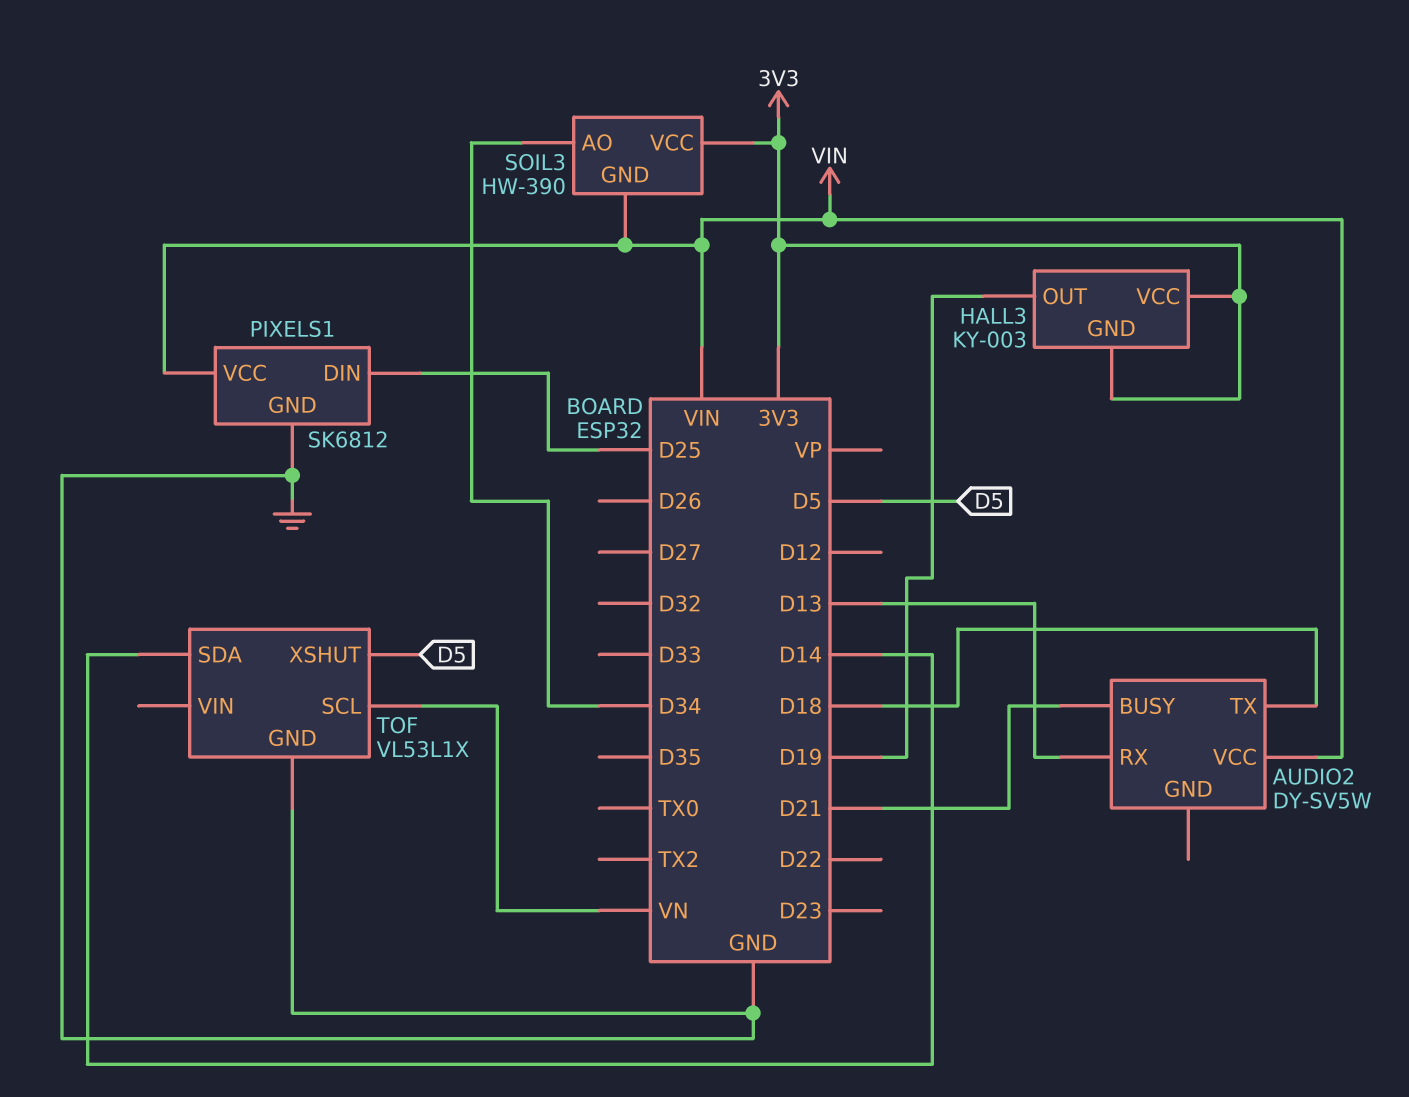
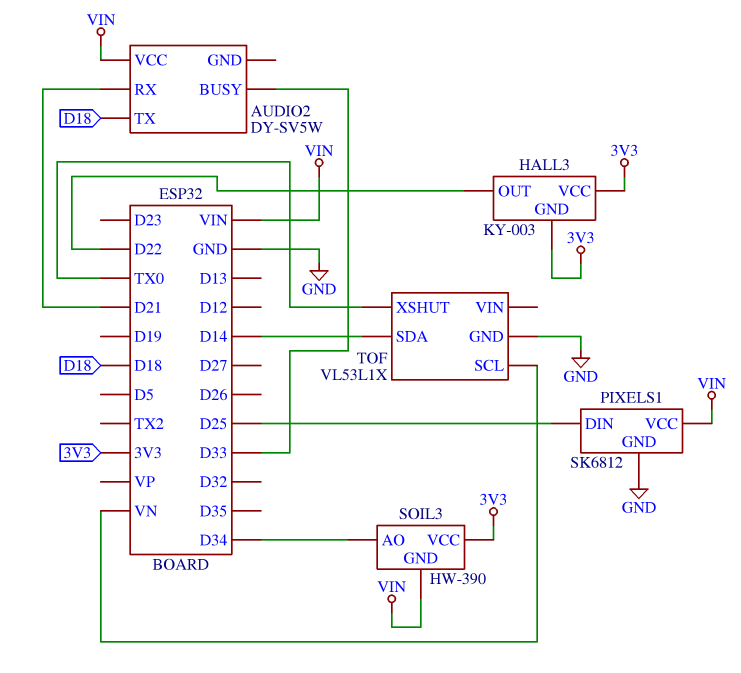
AUDIO2 pin BUSY: D21 -> D33
AUDIO2 pin RX: D13 -> D21
HALL3 pin OUT: D19 -> D22
TOF pin XSHUT: D5 -> TX0

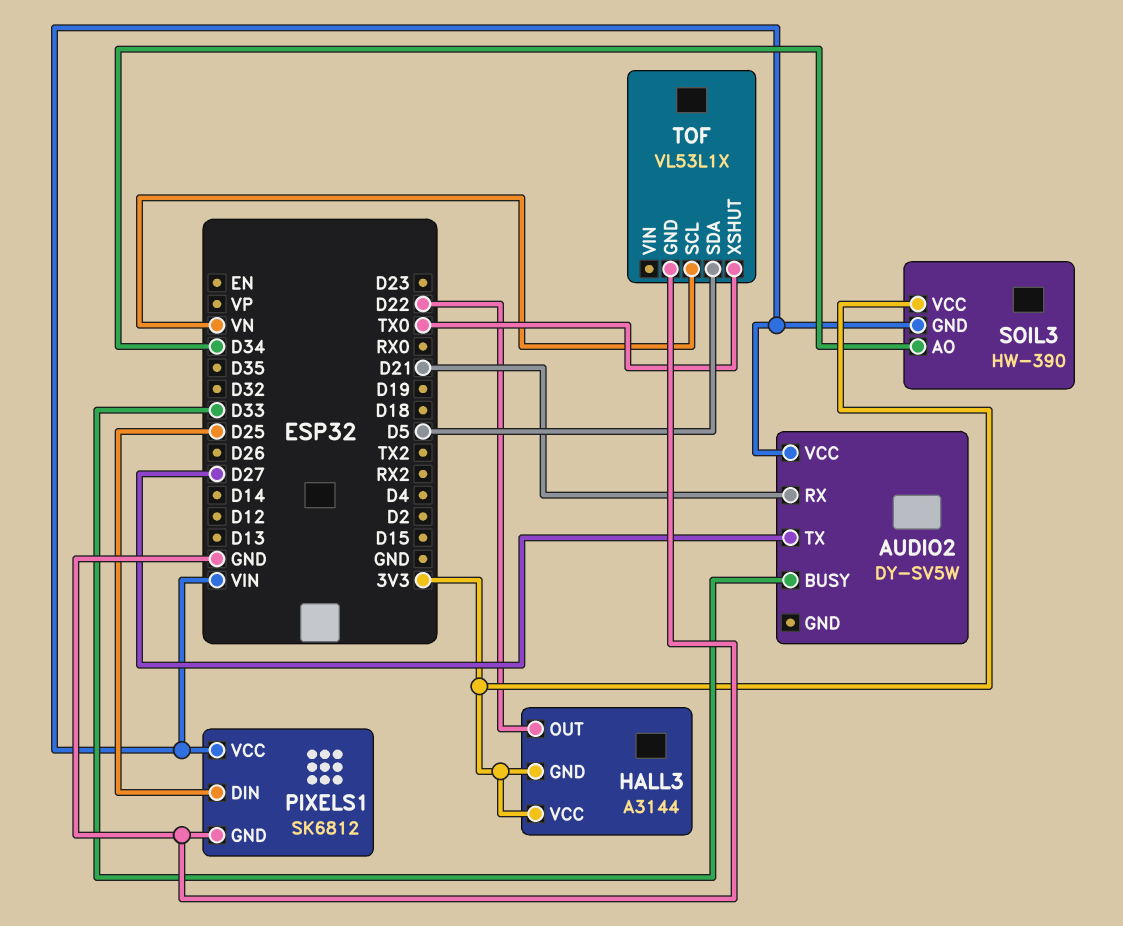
AUDIO2 pin TX: D18 -> D27
HALL3: KY-003 -> A3144
TOF pin SDA: D14 -> D5

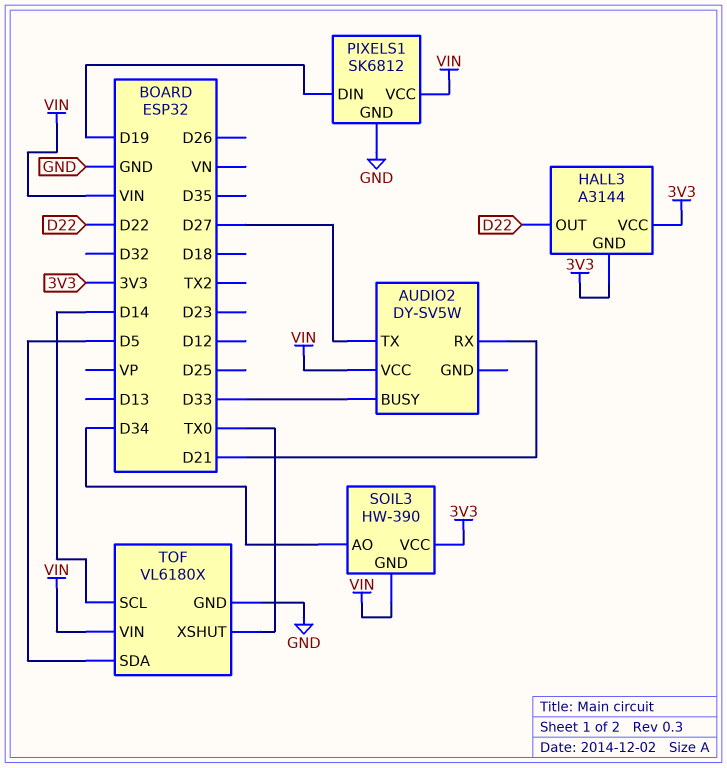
PIXELS1 pin DIN: D25 -> D19
TOF: VL53L1X -> VL6180X
TOF pin SCL: VN -> D14
TOF pin VIN: none -> VIN

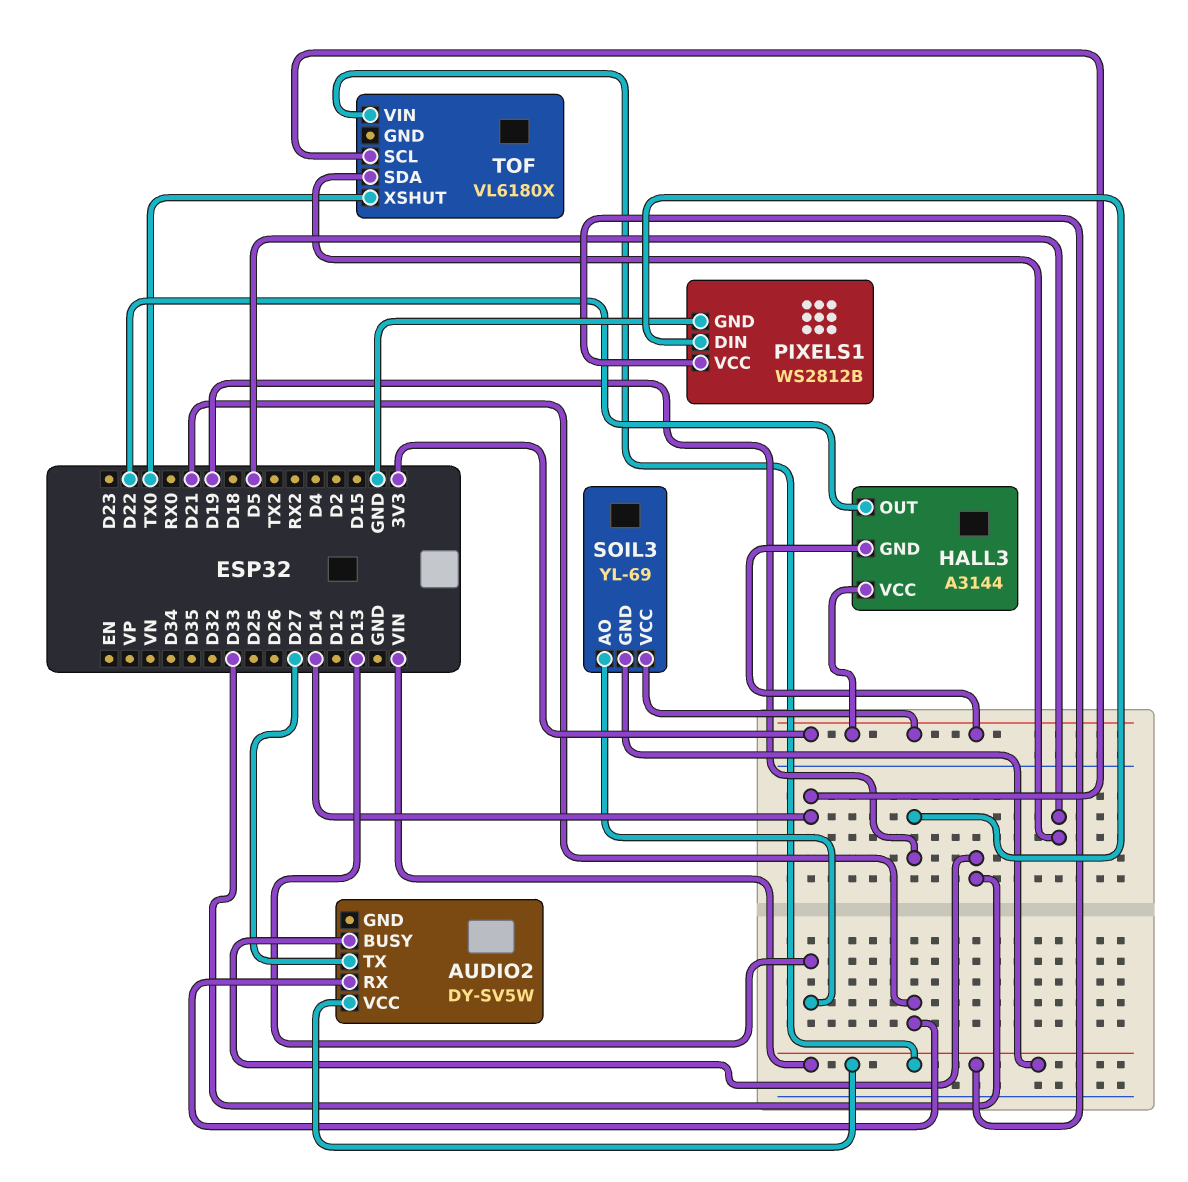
PIXELS1: SK6812 -> WS2812B
SOIL3: HW-390 -> YL-69
SOIL3 pin AO: D34 -> D13
TOF pin GND: GND -> none

